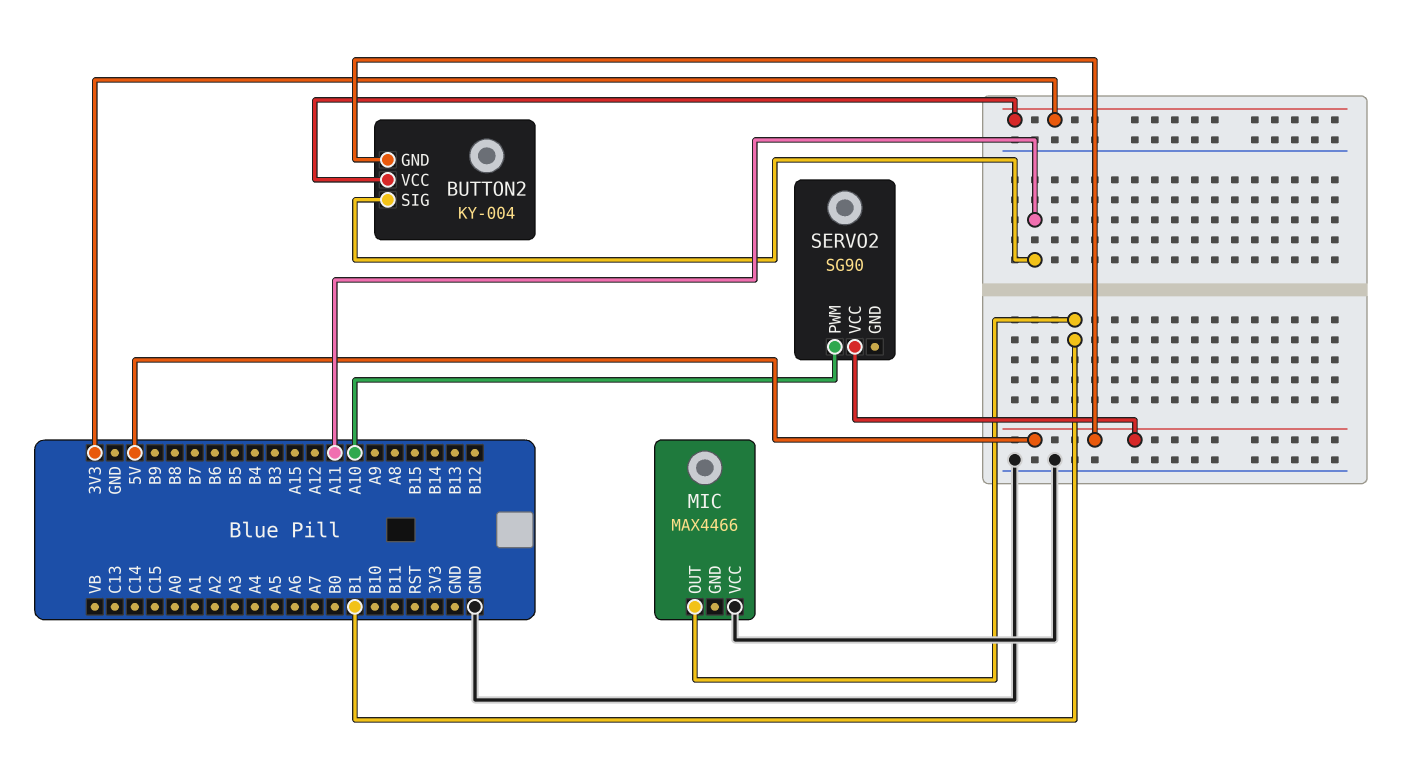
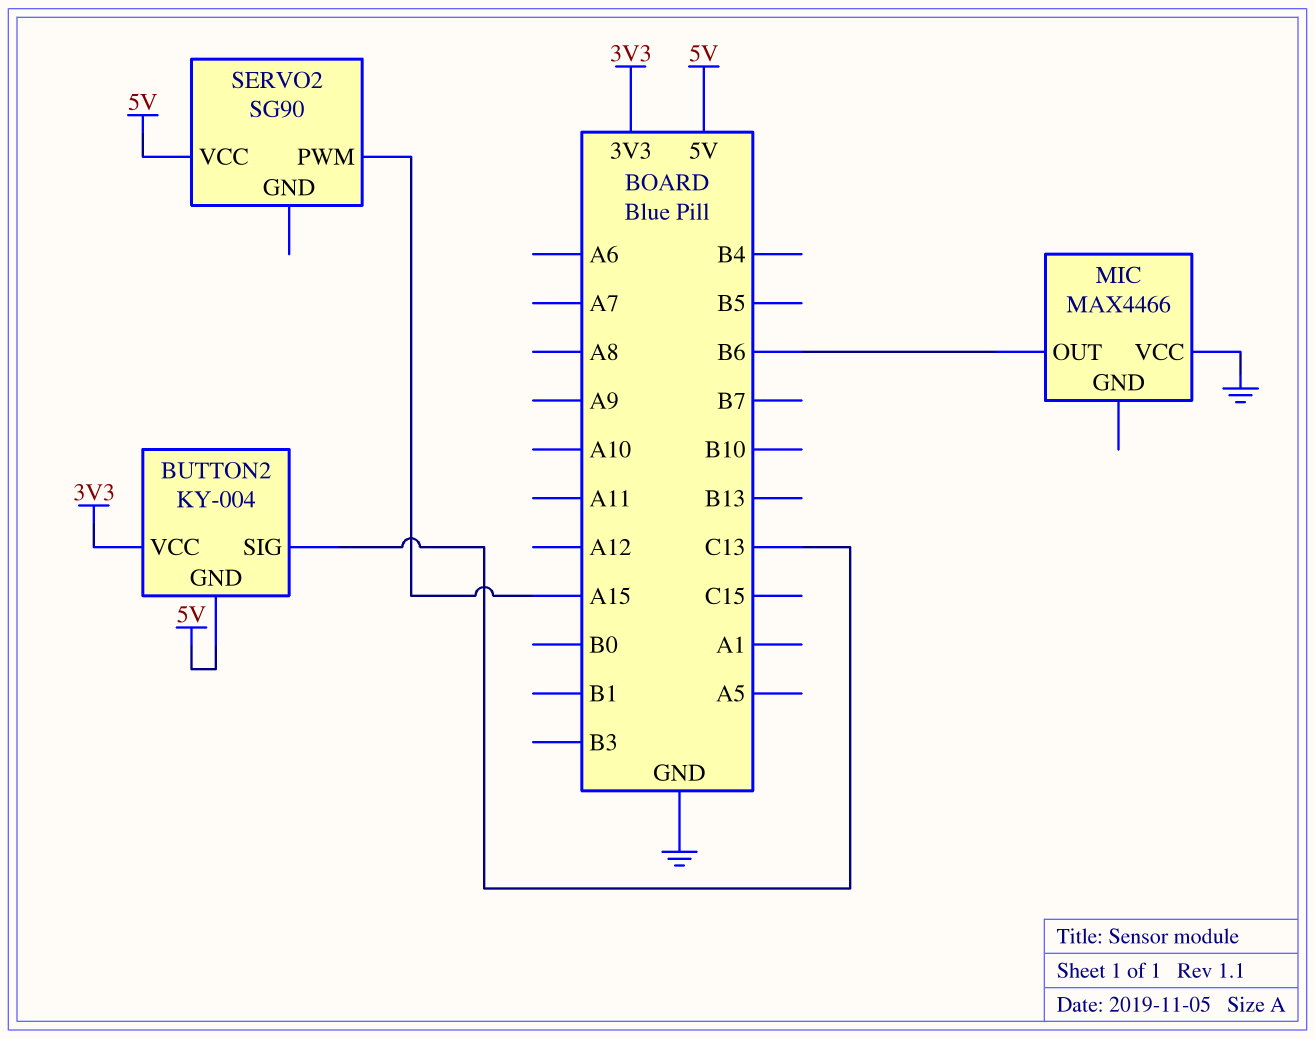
BUTTON2 pin SIG: A11 -> C13
MIC pin OUT: B1 -> B6
SERVO2 pin PWM: A10 -> A15

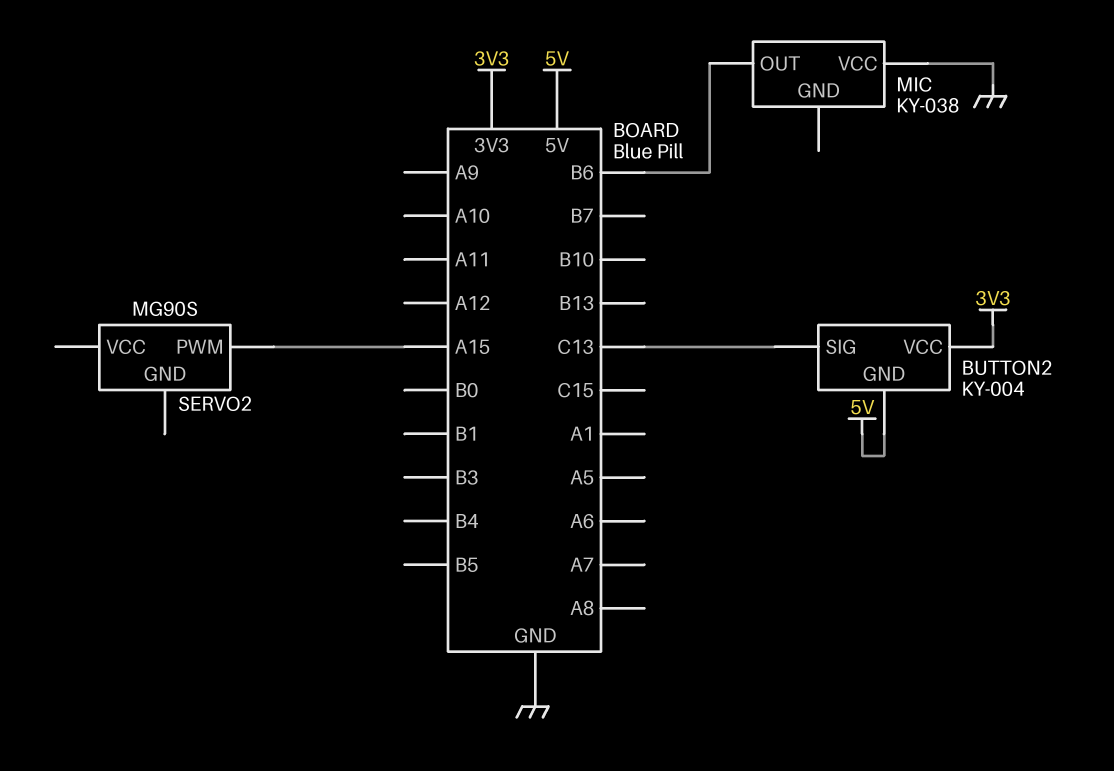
MIC: MAX4466 -> KY-038
SERVO2: SG90 -> MG90S
SERVO2 pin VCC: 5V -> none

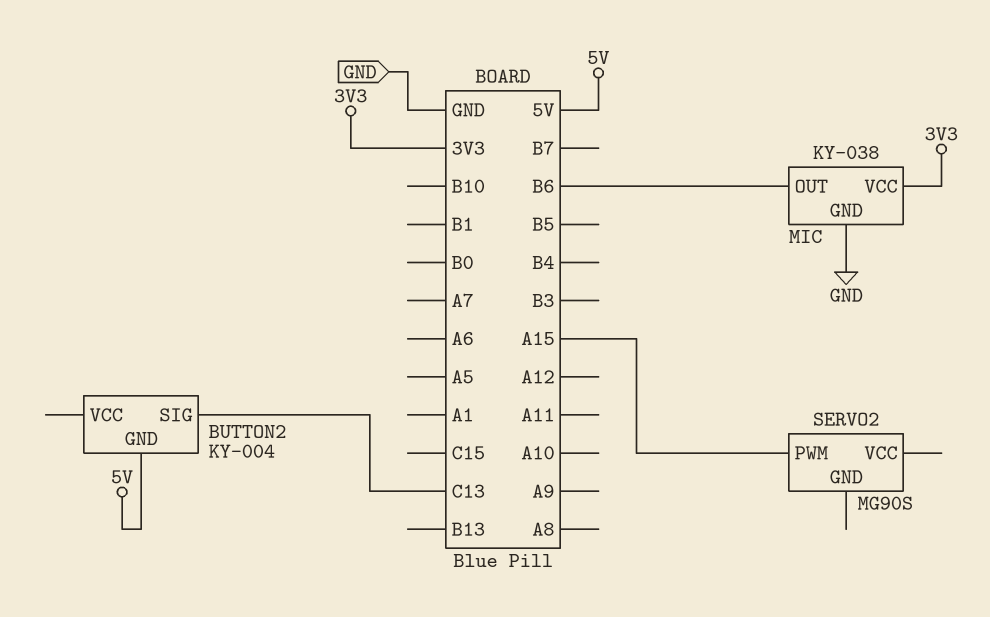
BUTTON2 pin VCC: 3V3 -> none
MIC pin GND: none -> GND
MIC pin VCC: GND -> 3V3

